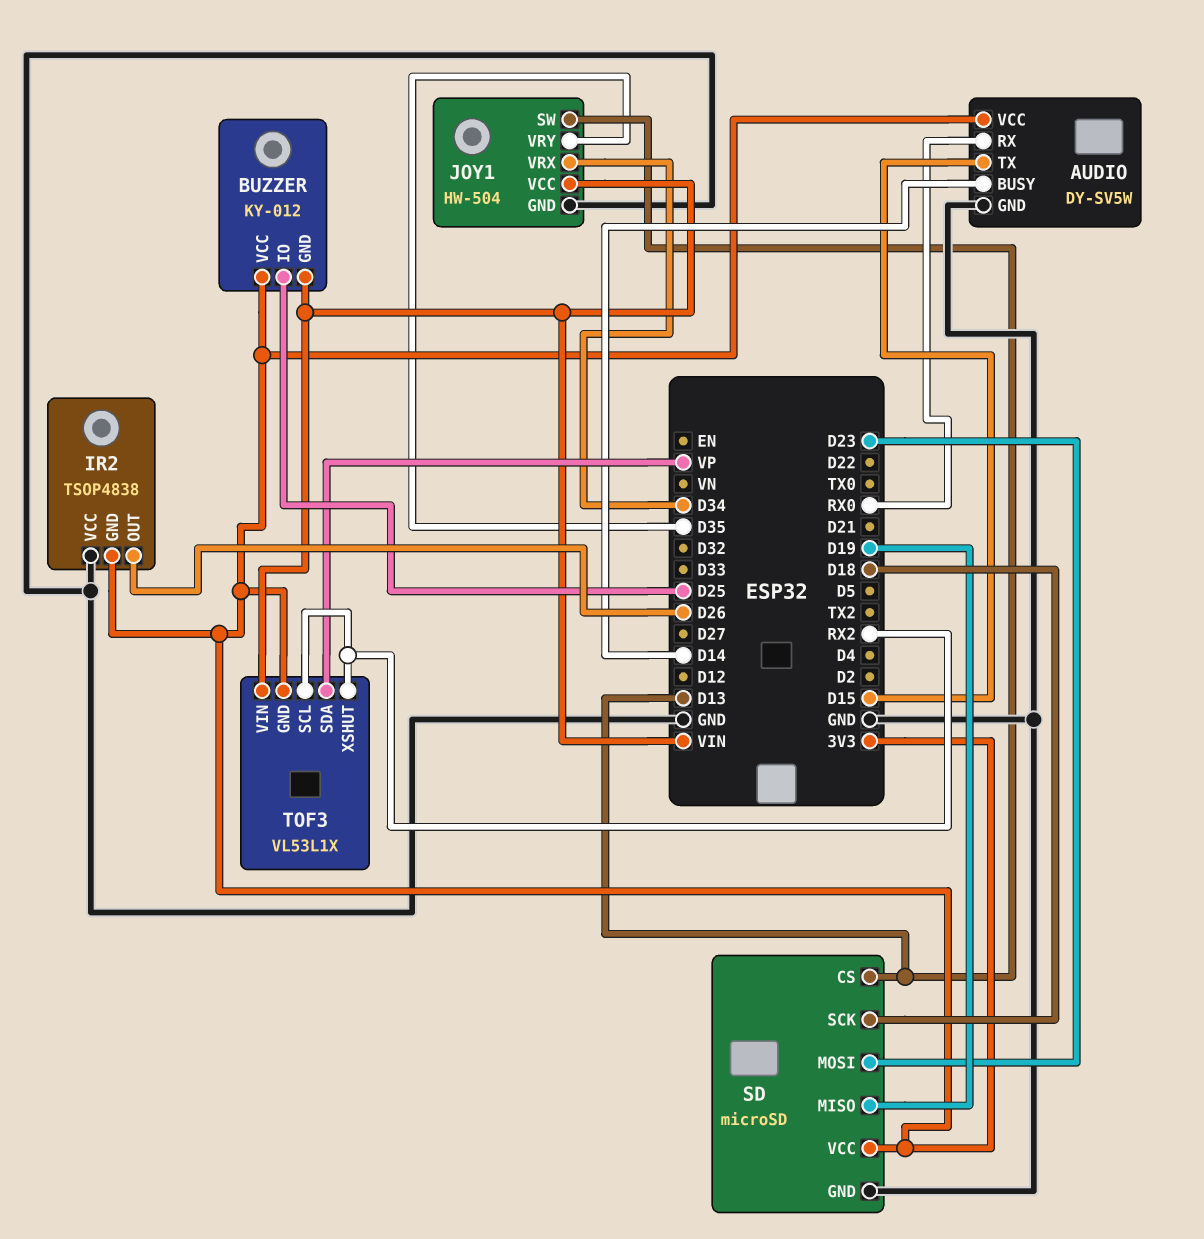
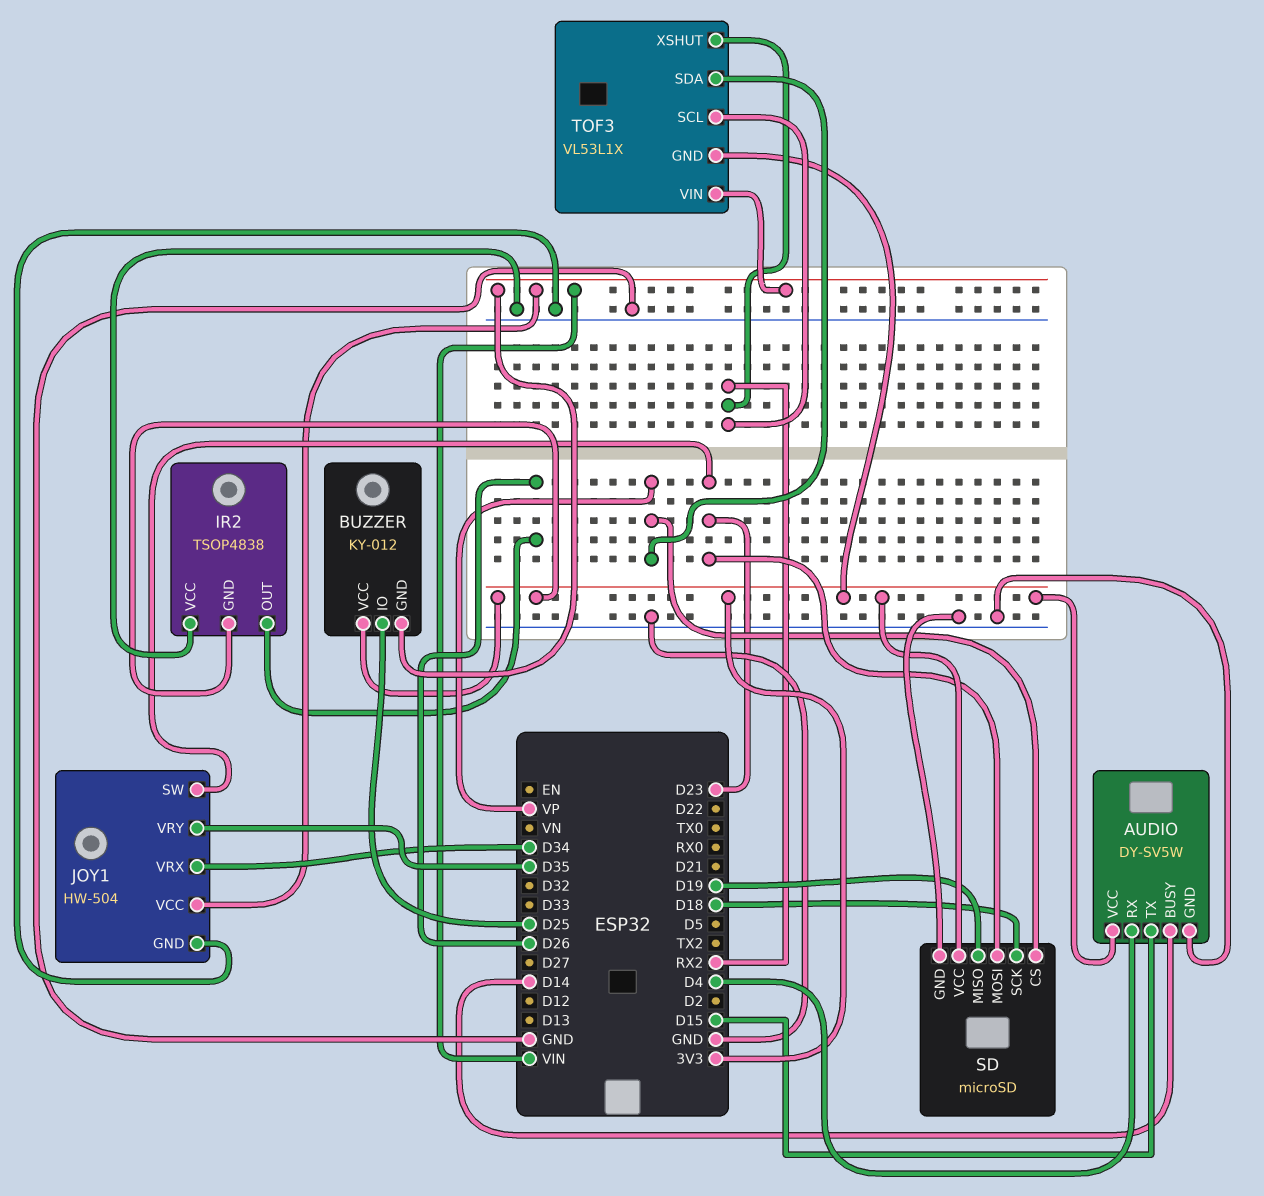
AUDIO pin RX: RX0 -> D4
JOY1 pin SW: D13 -> D23
SD pin CS: D13 -> VP

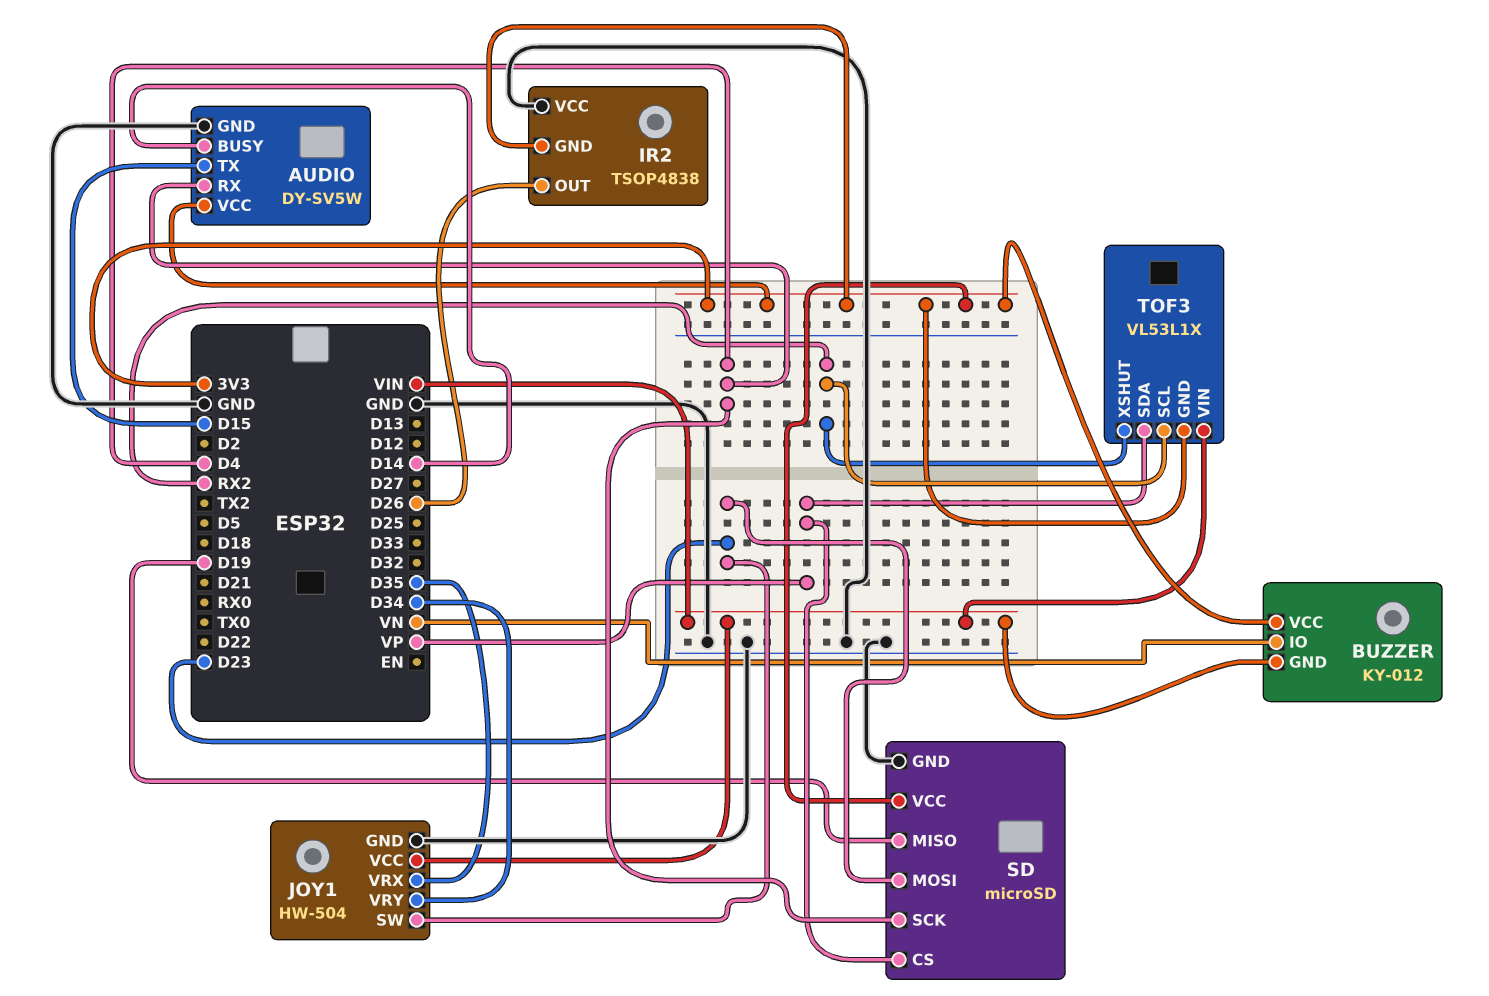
BUZZER pin IO: D25 -> VN
JOY1 pin VRX: D34 -> D35
JOY1 pin VRY: D35 -> D34
SD pin SCK: D18 -> D4

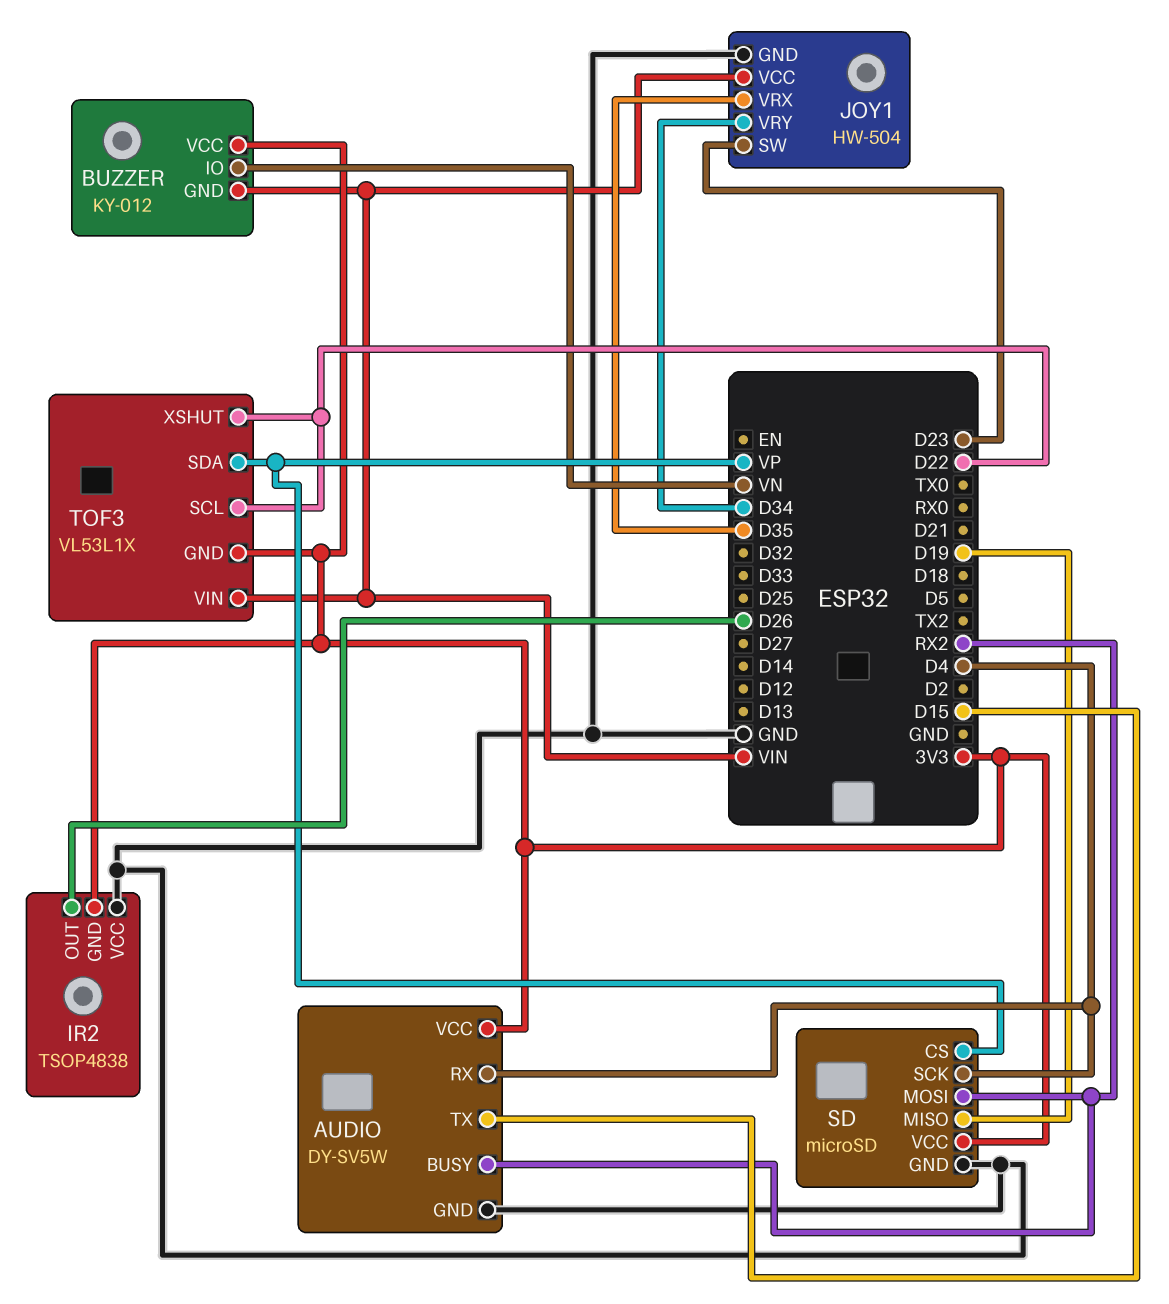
AUDIO pin BUSY: D14 -> RX2
SD pin MOSI: D23 -> RX2
TOF3 pin SCL: RX2 -> D22
TOF3 pin XSHUT: RX2 -> D22

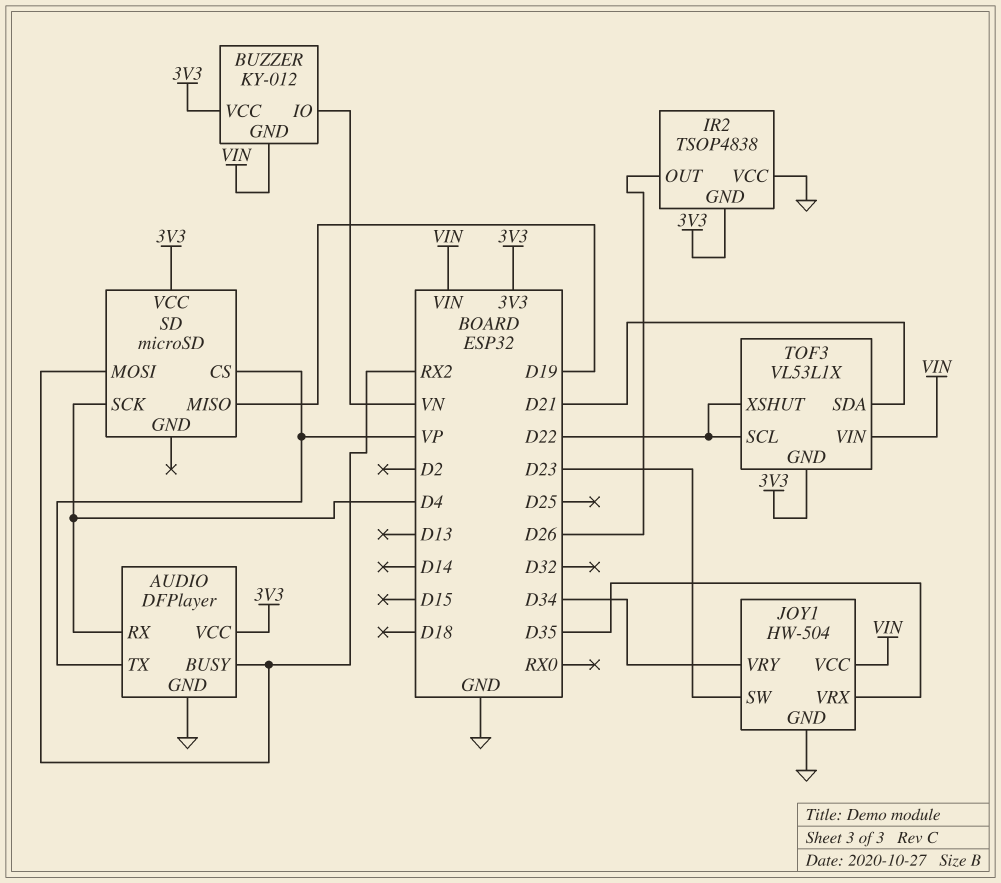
AUDIO: DY-SV5W -> DFPlayer
AUDIO pin TX: D15 -> VP
SD pin GND: GND -> none
TOF3 pin SDA: VP -> D21

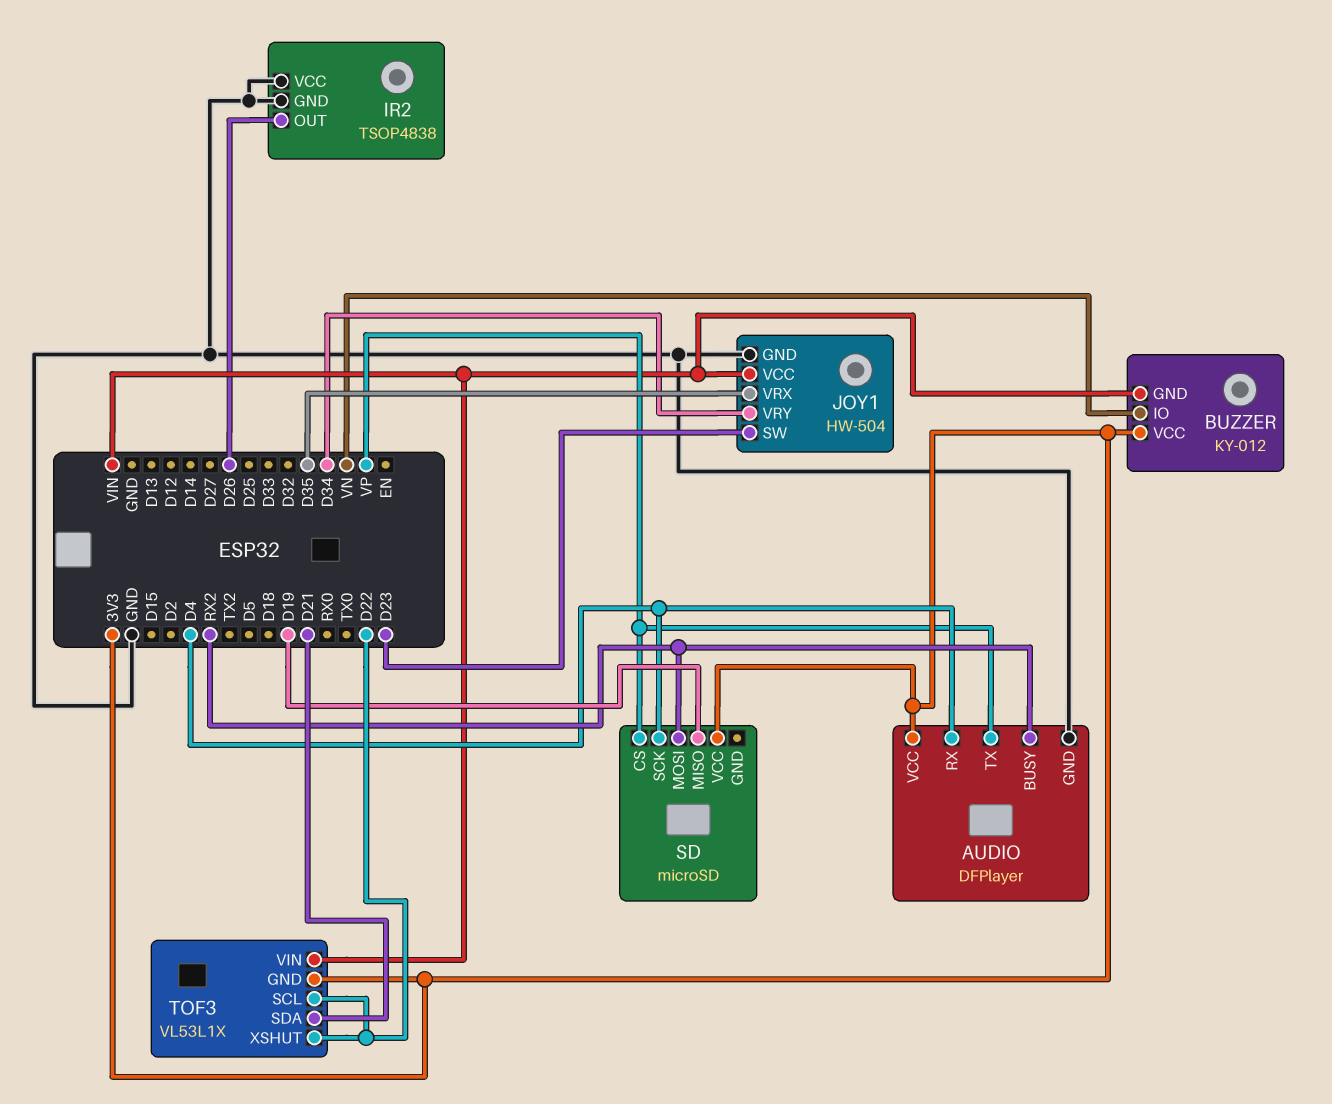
IR2 pin GND: 3V3 -> GND

